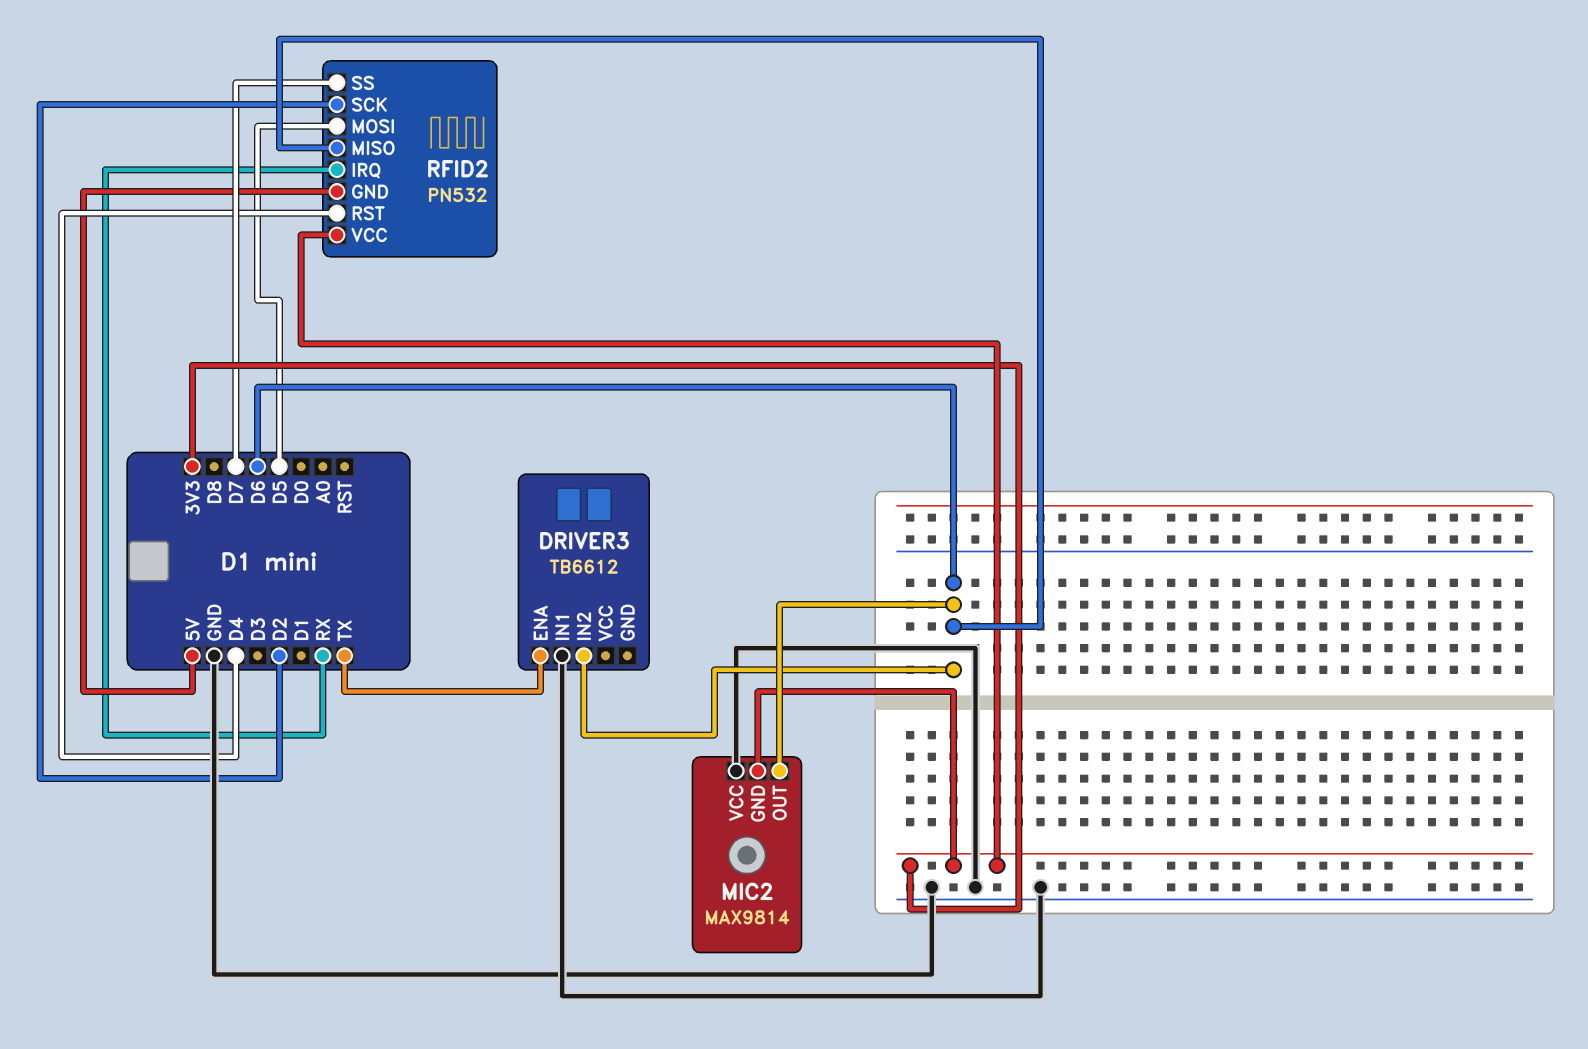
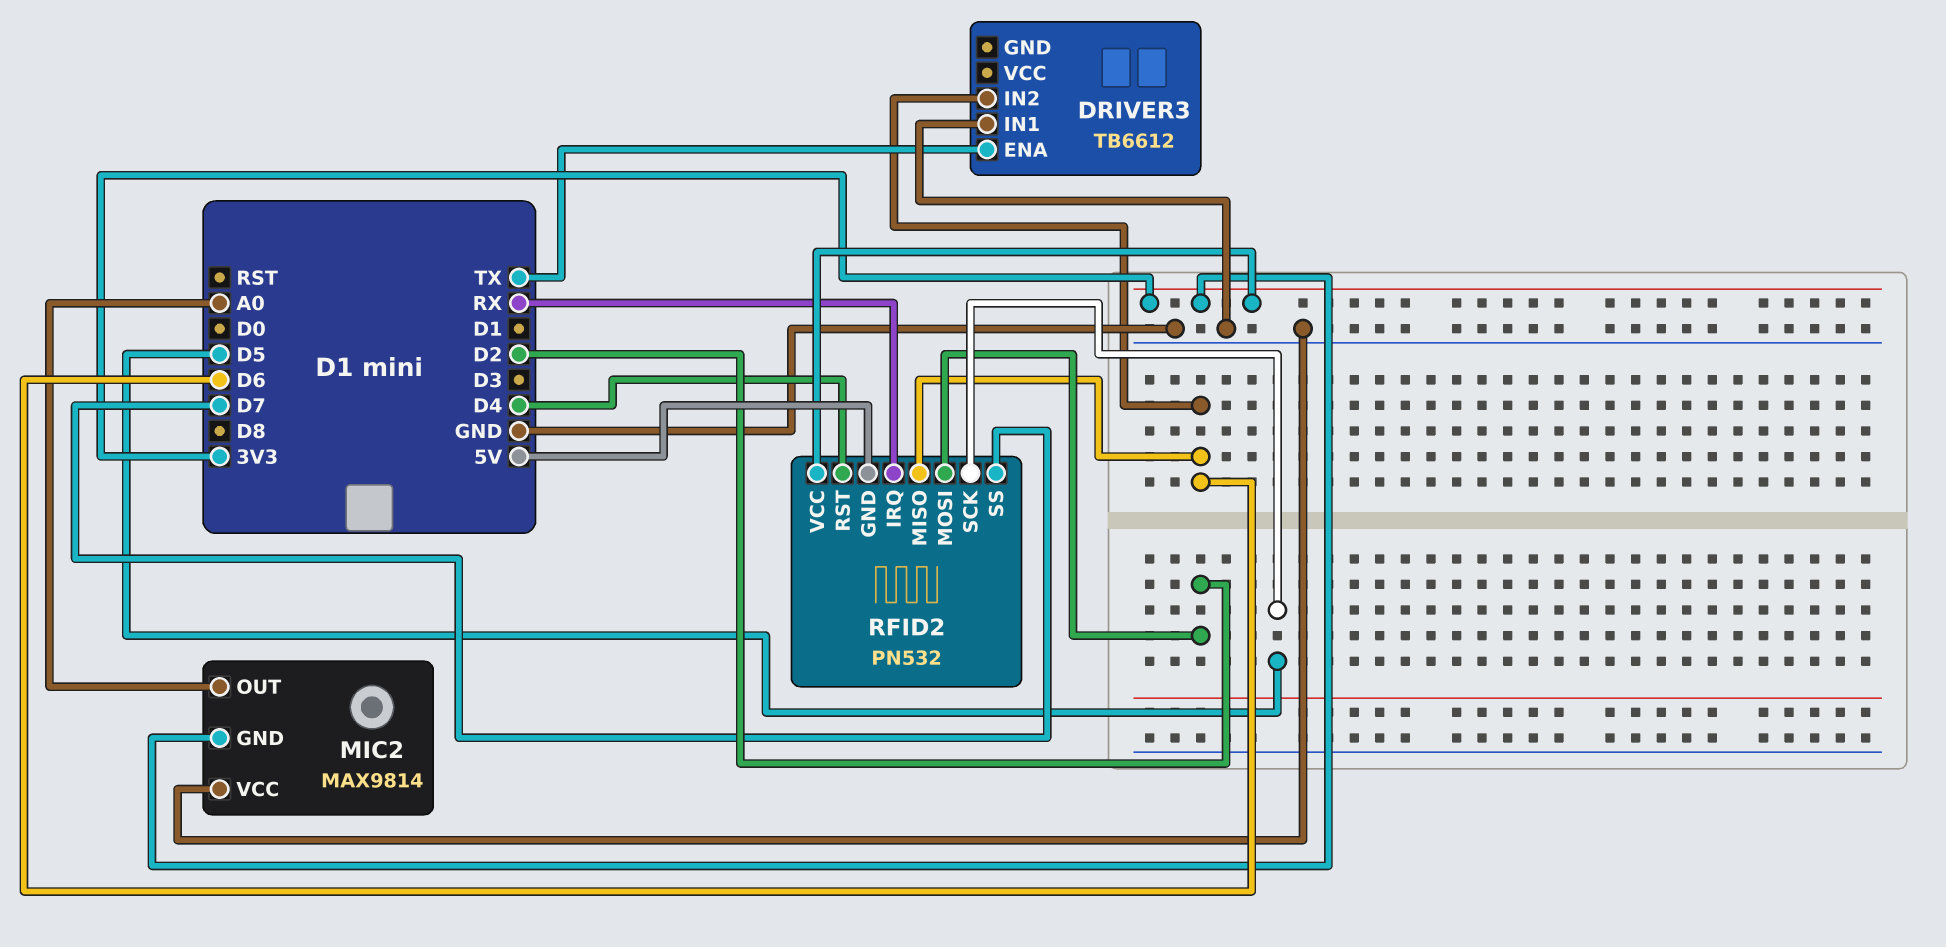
MIC2 pin OUT: D6 -> A0
RFID2 pin MOSI: D5 -> D2
RFID2 pin SCK: D2 -> D5

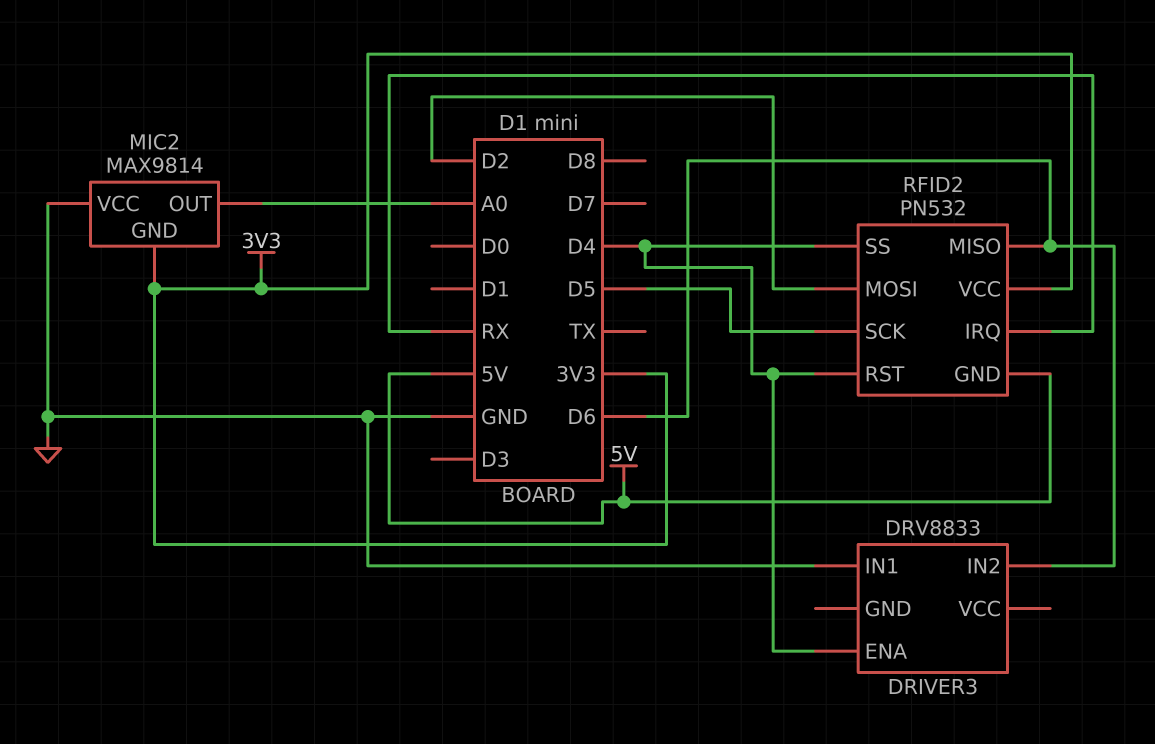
DRIVER3: TB6612 -> DRV8833
DRIVER3 pin ENA: TX -> D4
RFID2 pin SS: D7 -> D4

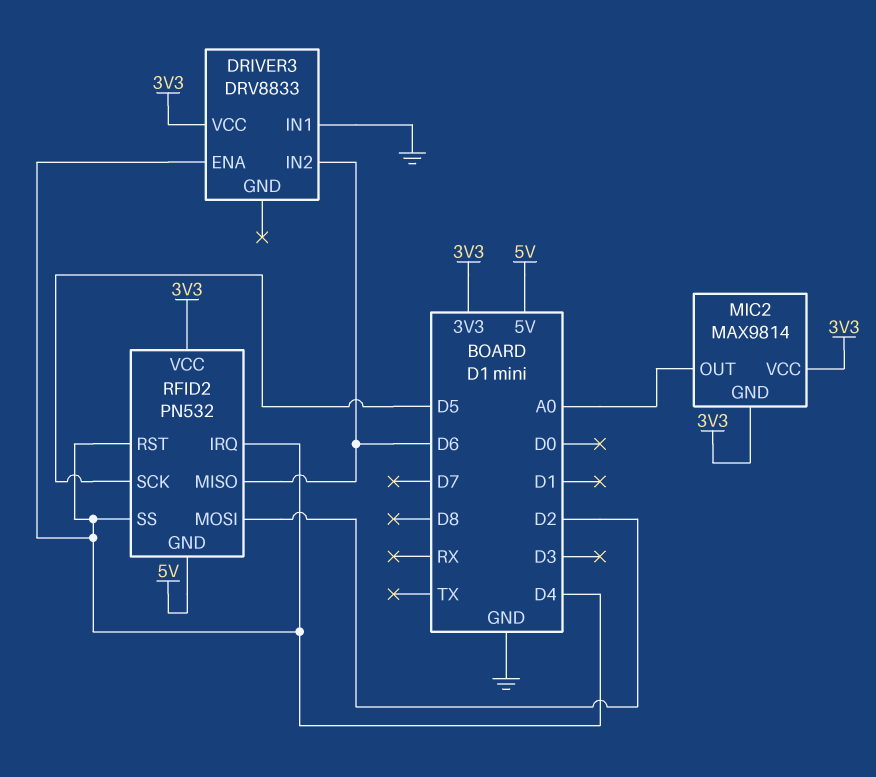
DRIVER3 pin VCC: none -> 3V3
MIC2 pin VCC: GND -> 3V3
RFID2 pin IRQ: RX -> D4

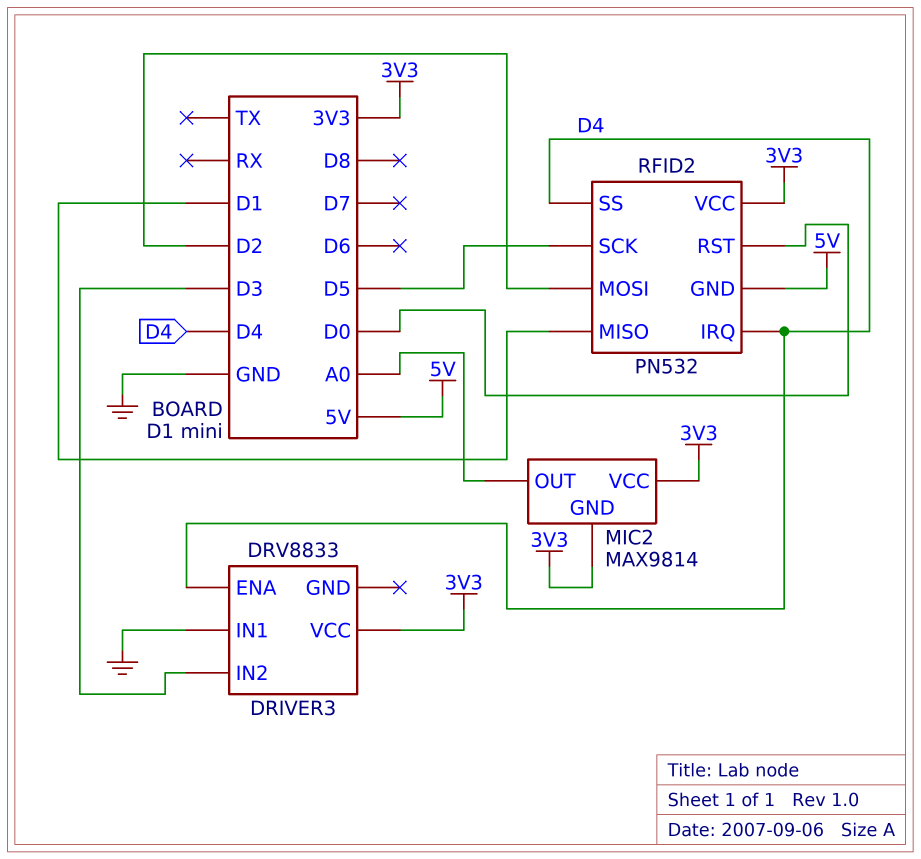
DRIVER3 pin IN2: D6 -> D3
RFID2 pin MISO: D6 -> D1
RFID2 pin RST: D4 -> D0

